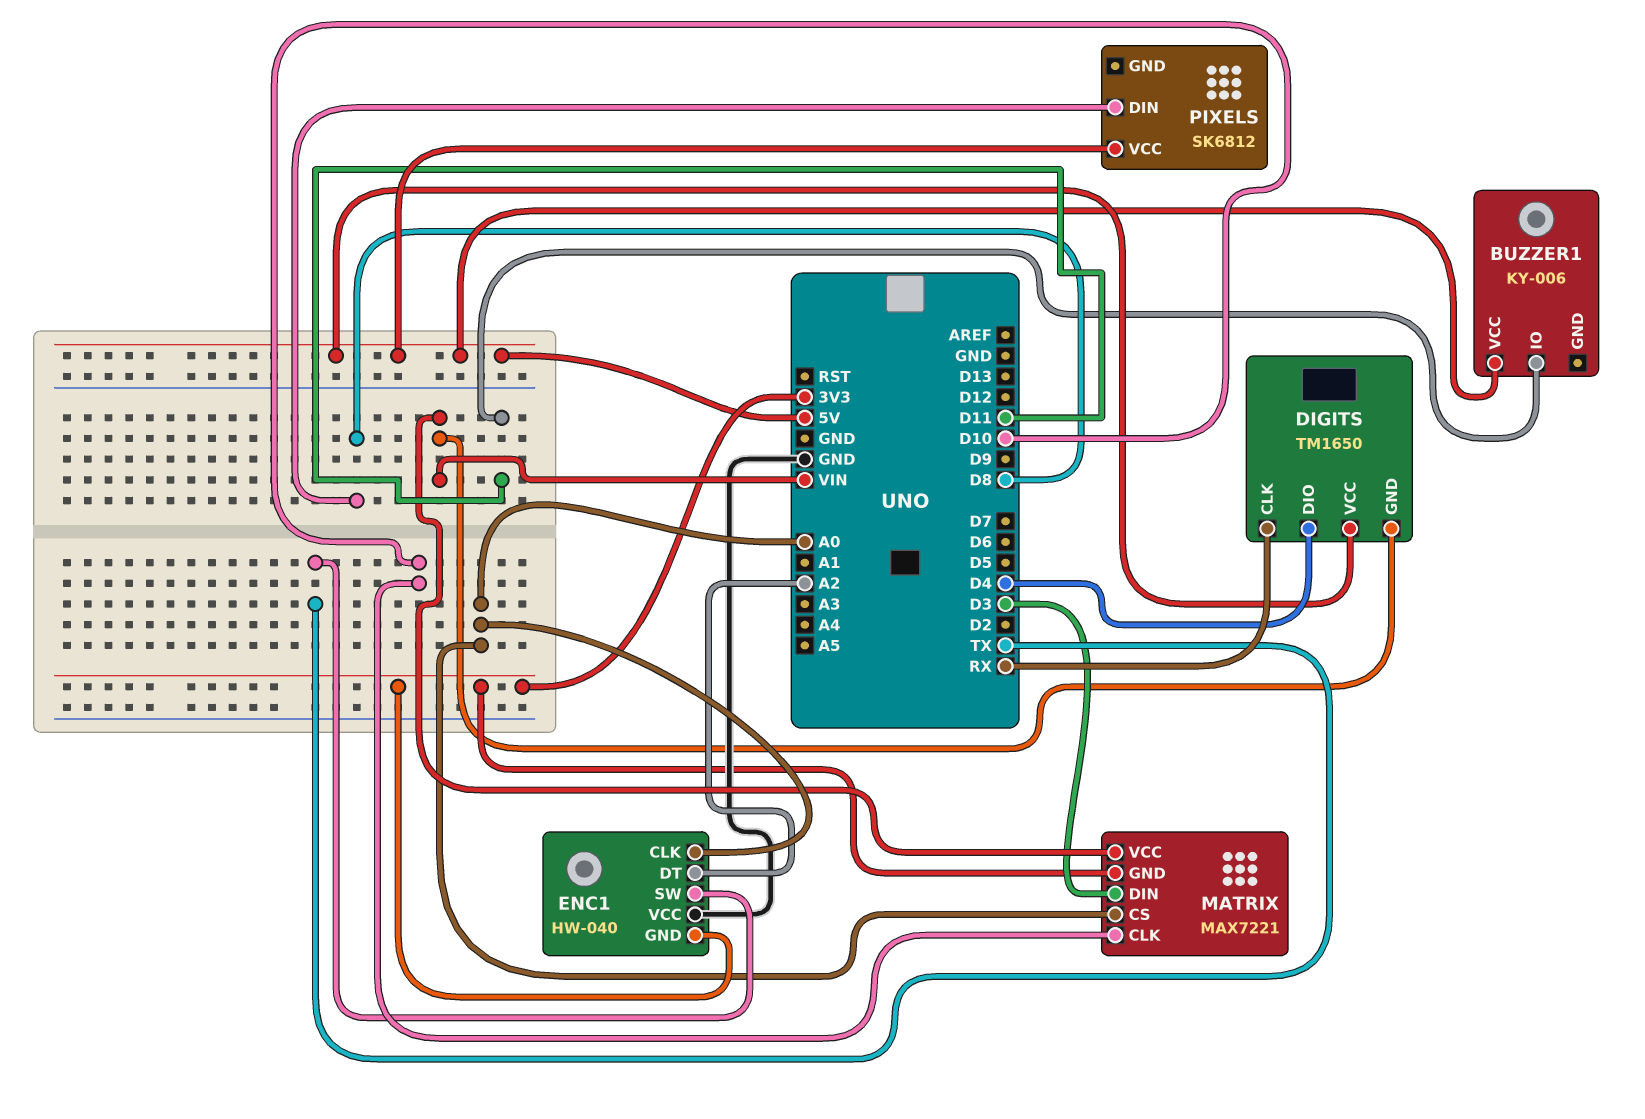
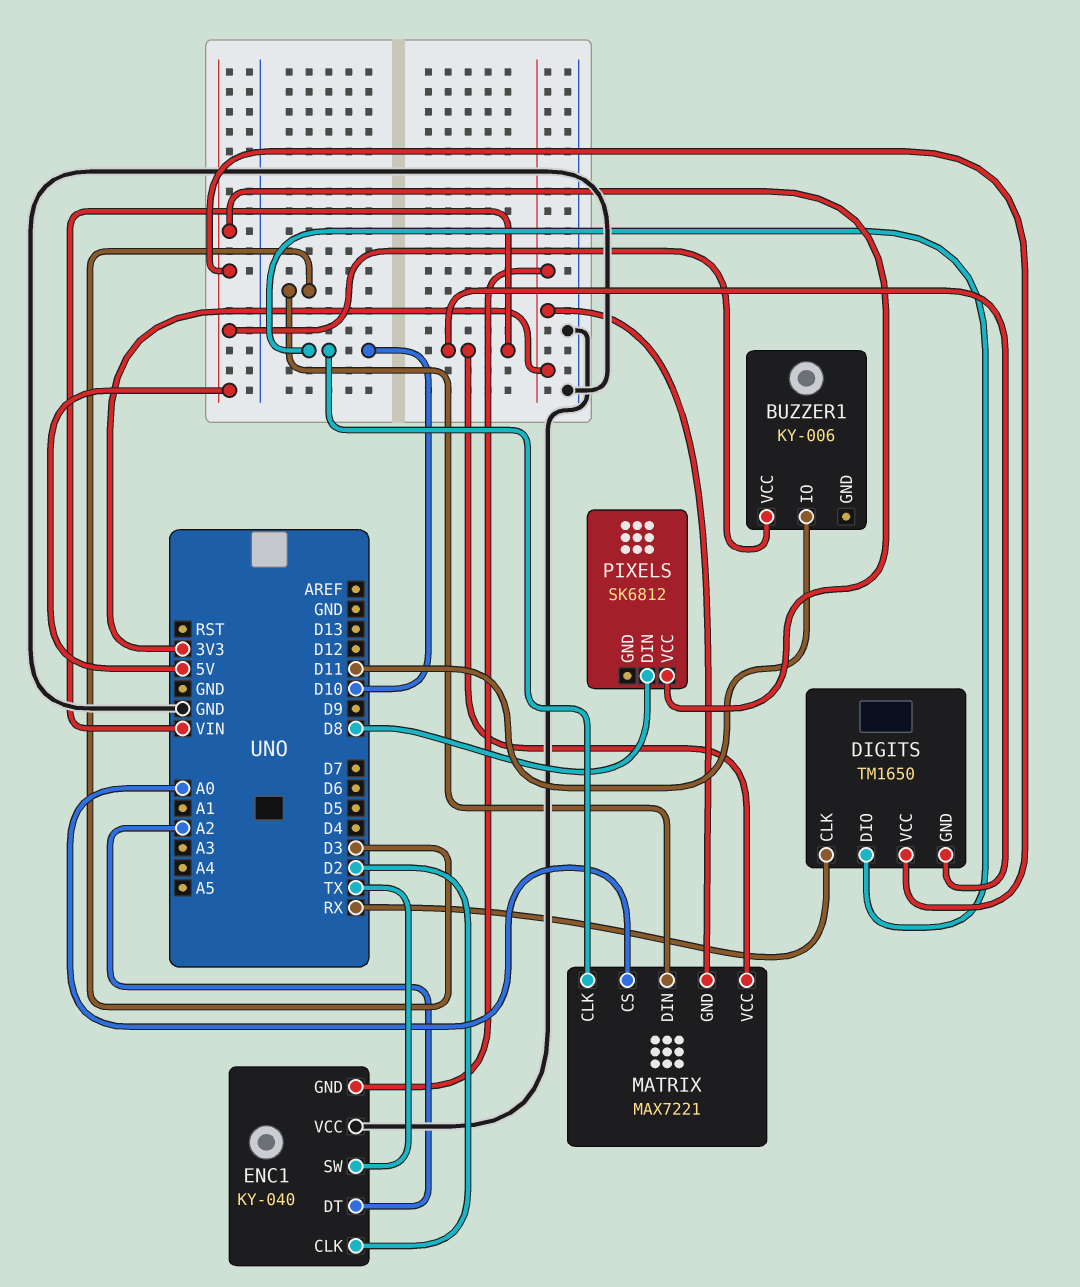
DIGITS pin DIO: D4 -> D10
ENC1: HW-040 -> KY-040
ENC1 pin CLK: A0 -> D2

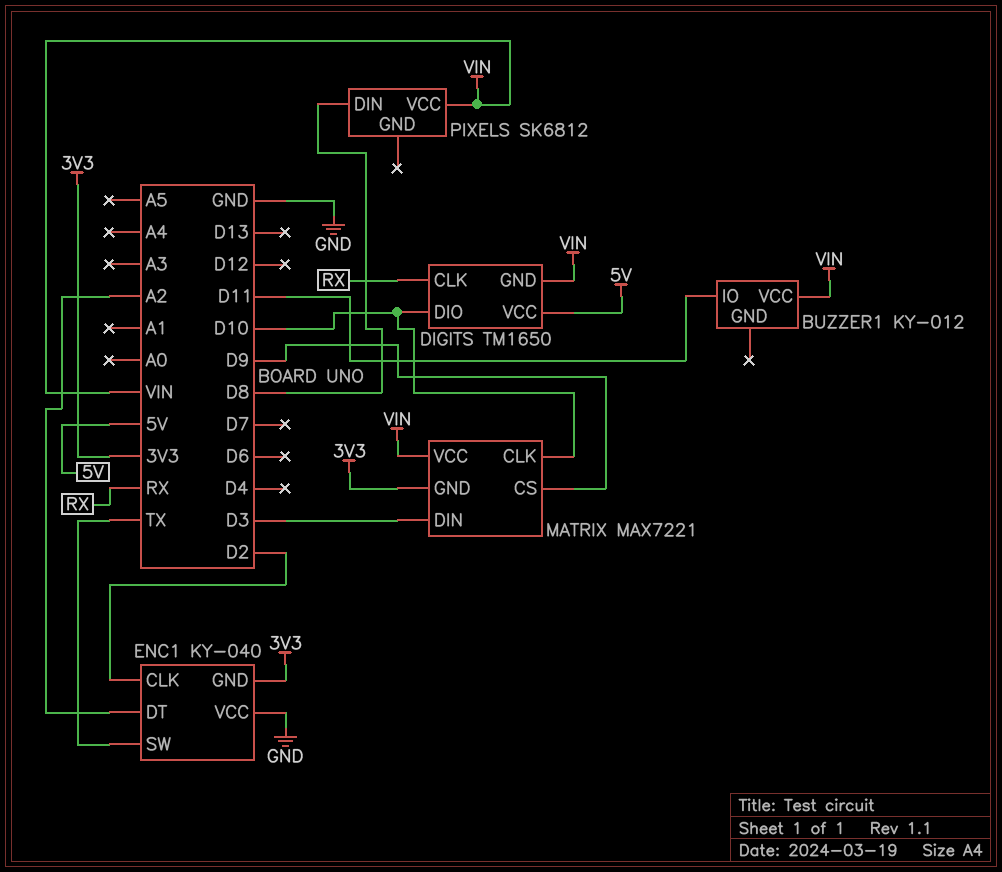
BUZZER1: KY-006 -> KY-012
BUZZER1 pin VCC: 5V -> VIN
MATRIX pin CS: A0 -> D9
PIXELS pin VCC: 5V -> VIN

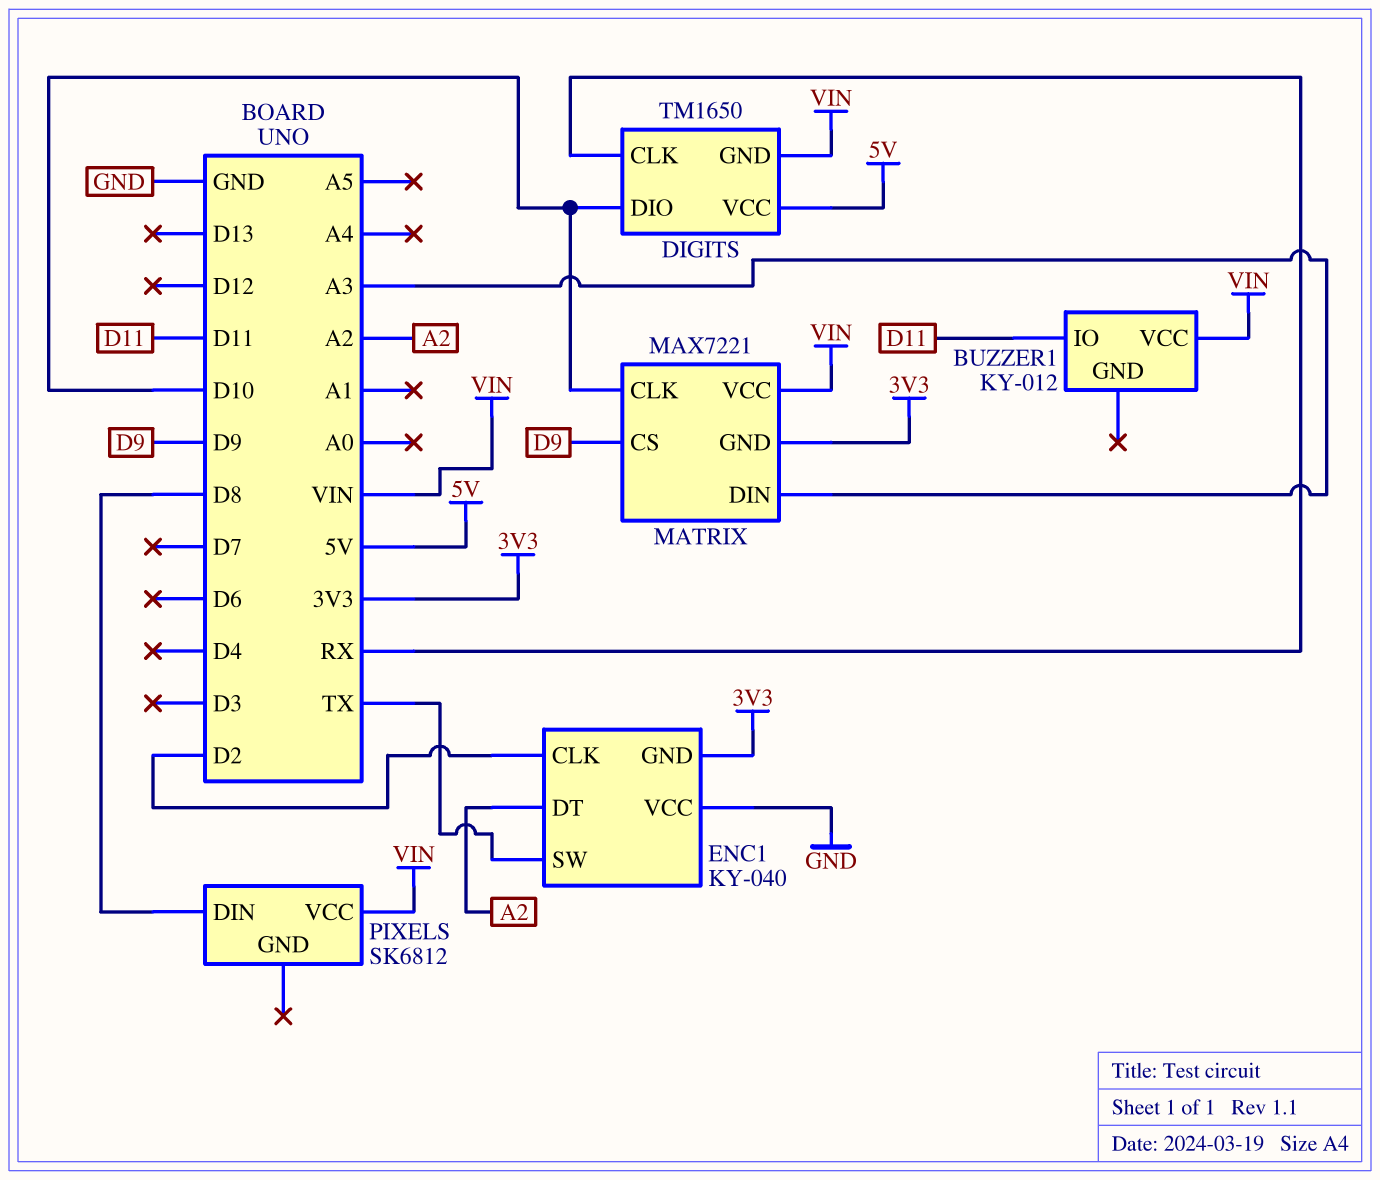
MATRIX pin DIN: D3 -> A3

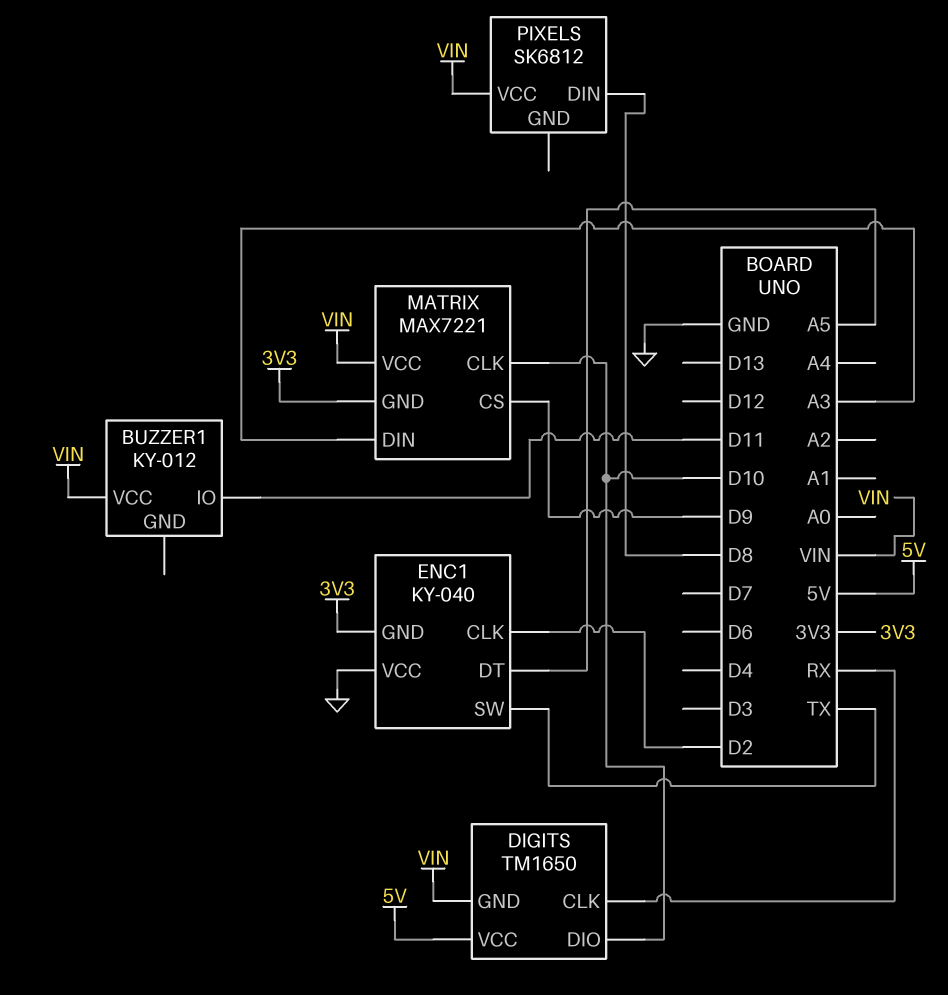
ENC1 pin DT: A2 -> A5

